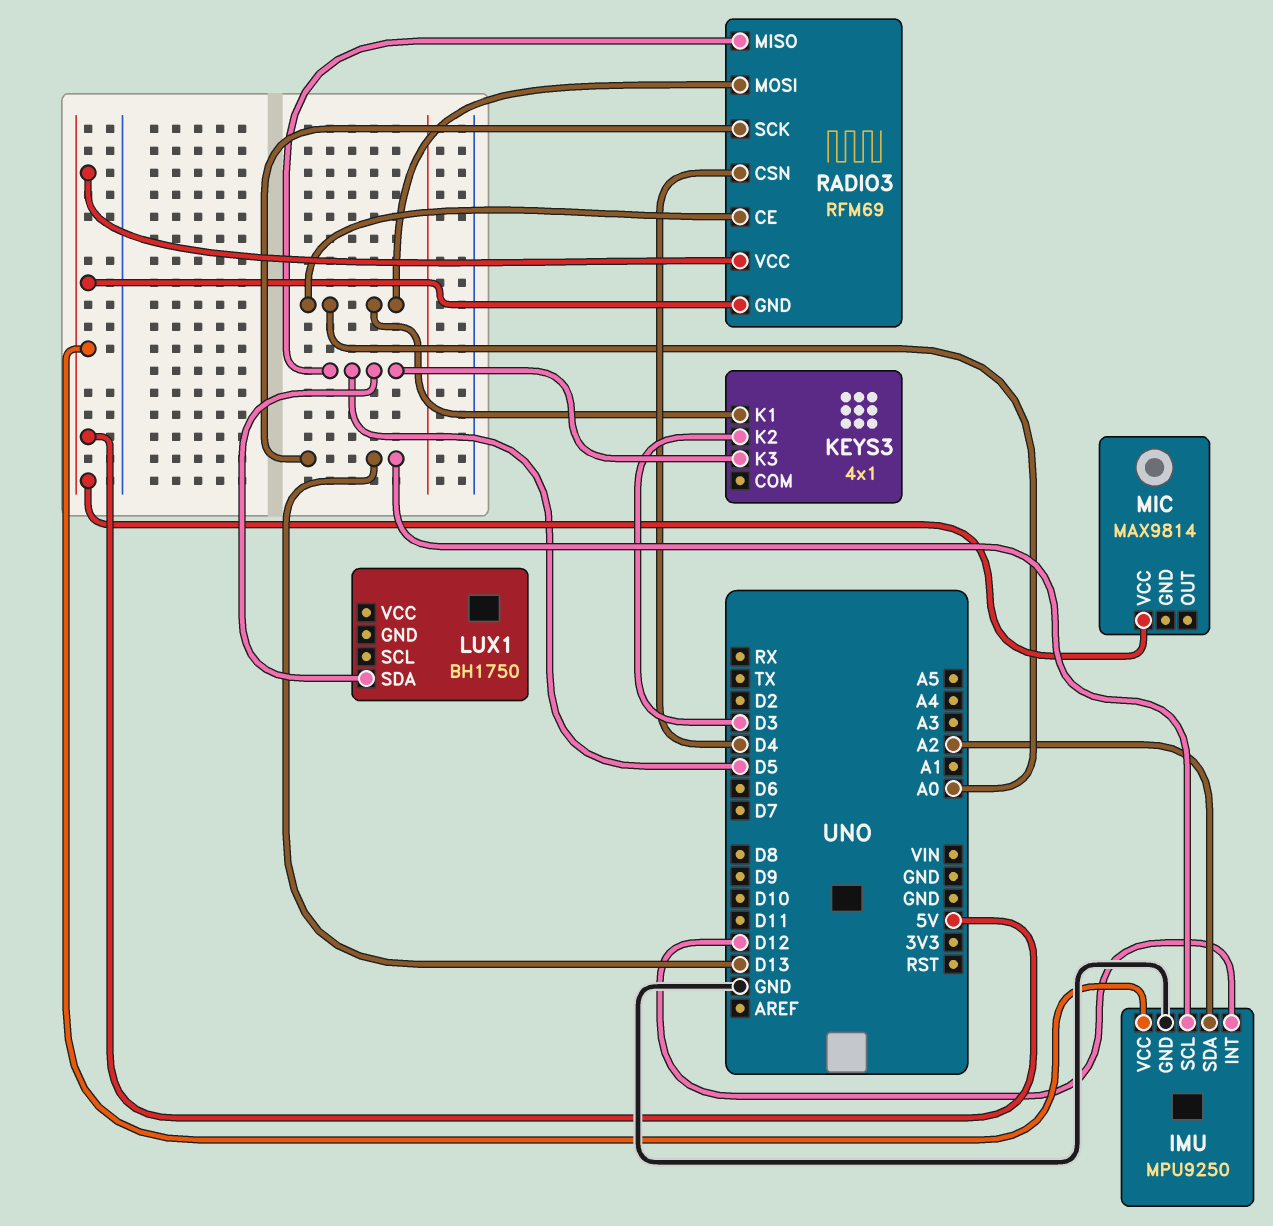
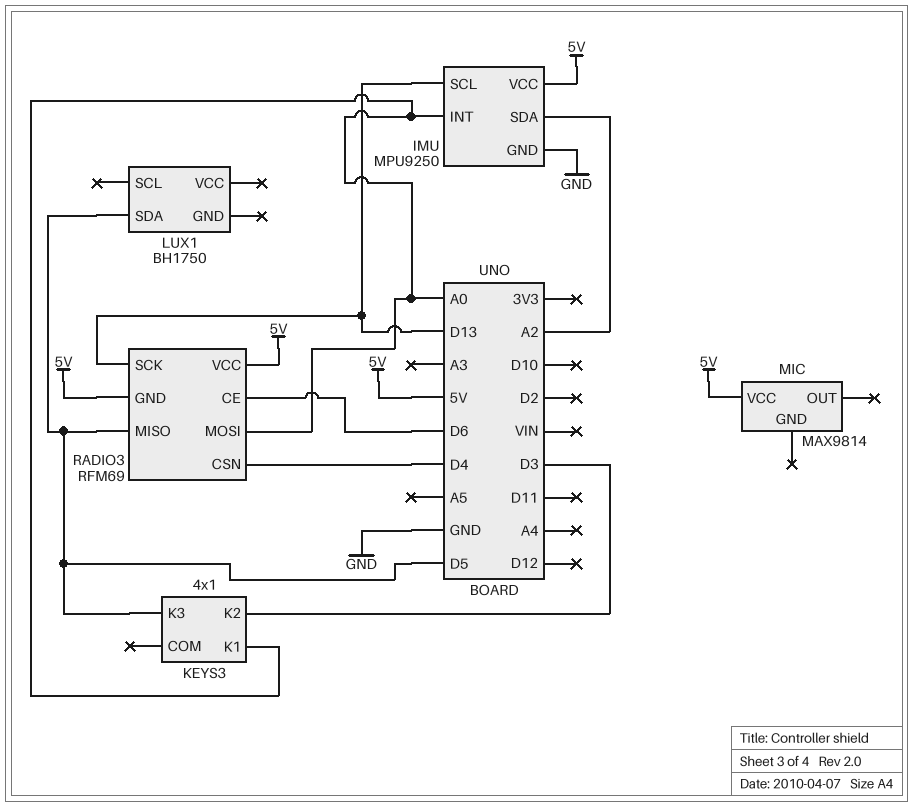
IMU pin INT: D12 -> A0
RADIO3 pin CE: A0 -> D6

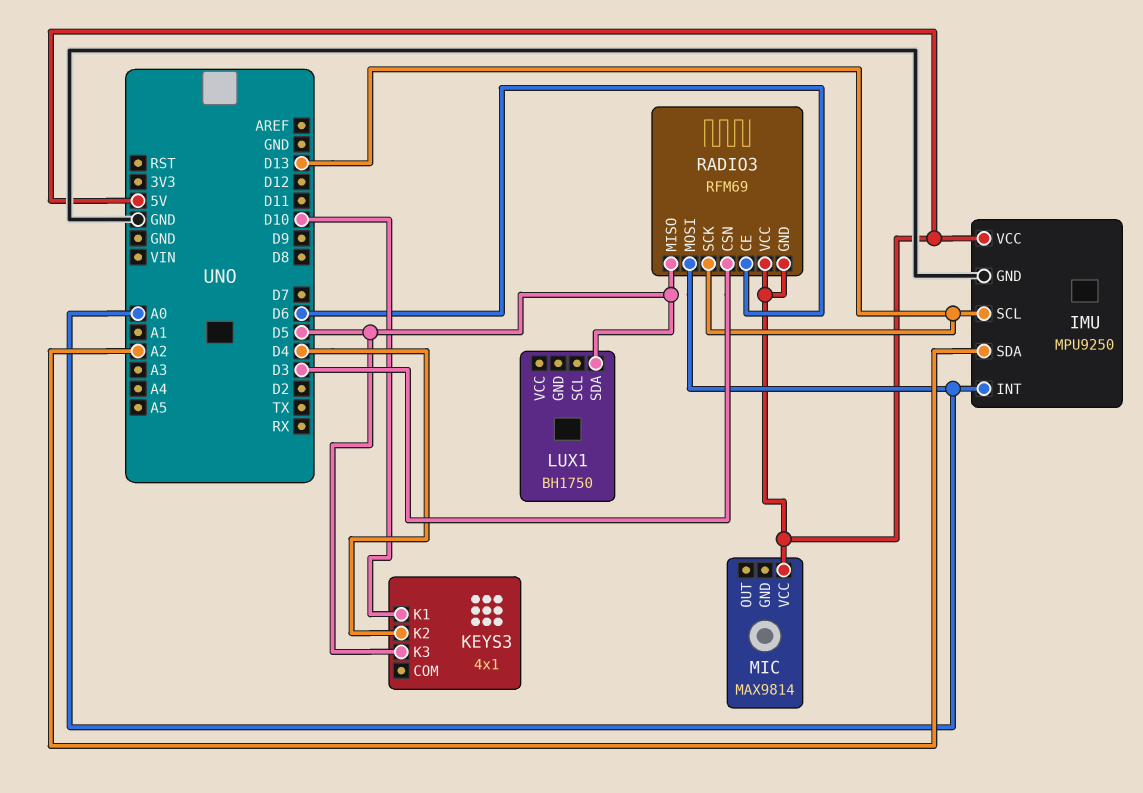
KEYS3 pin K1: A0 -> D10
KEYS3 pin K2: D3 -> D4
RADIO3 pin CSN: D4 -> D3

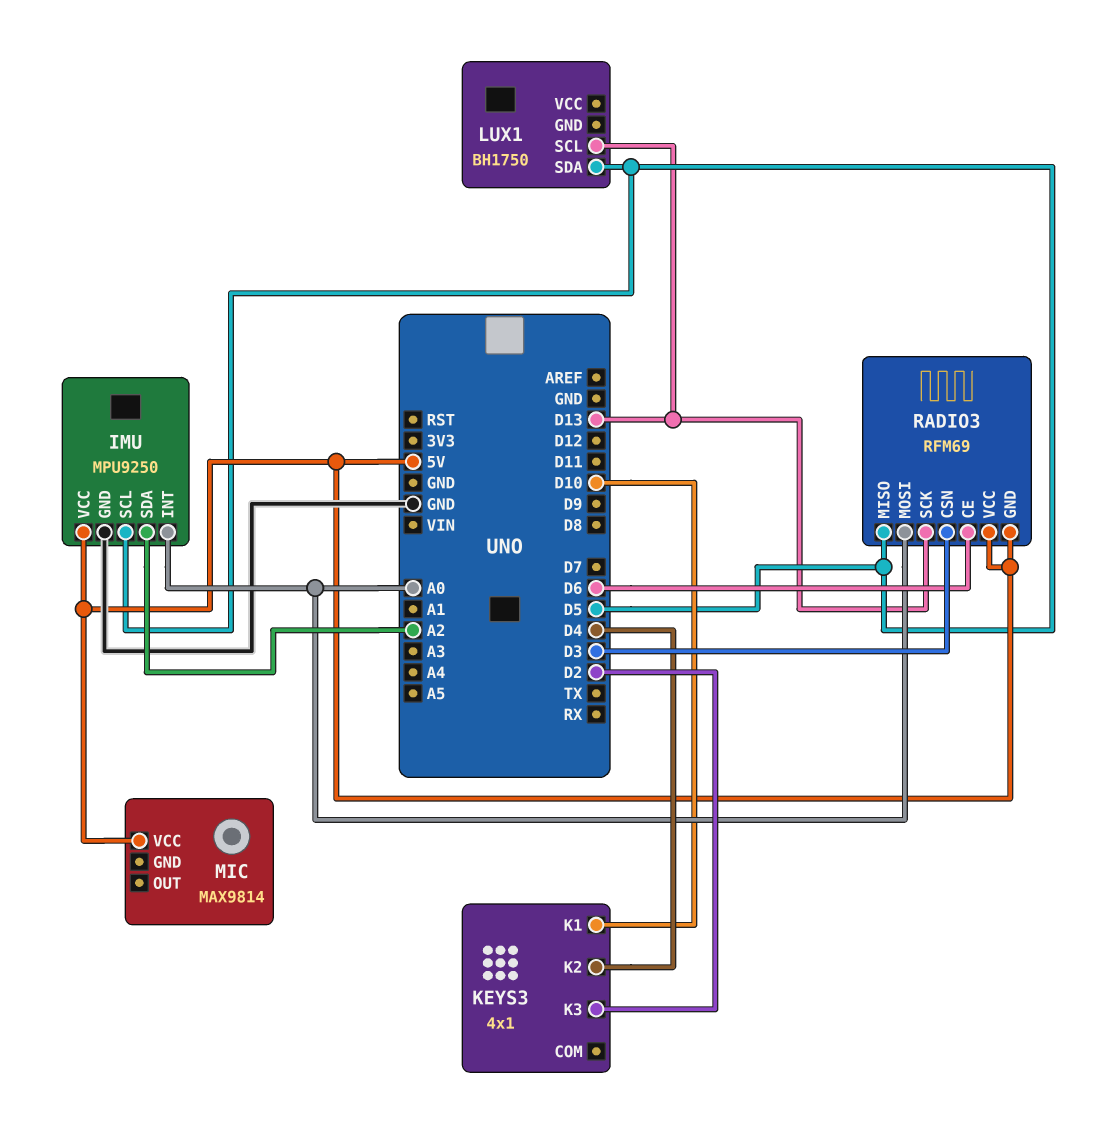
IMU pin SCL: D13 -> D5
KEYS3 pin K3: D5 -> D2
LUX1 pin SCL: none -> D13

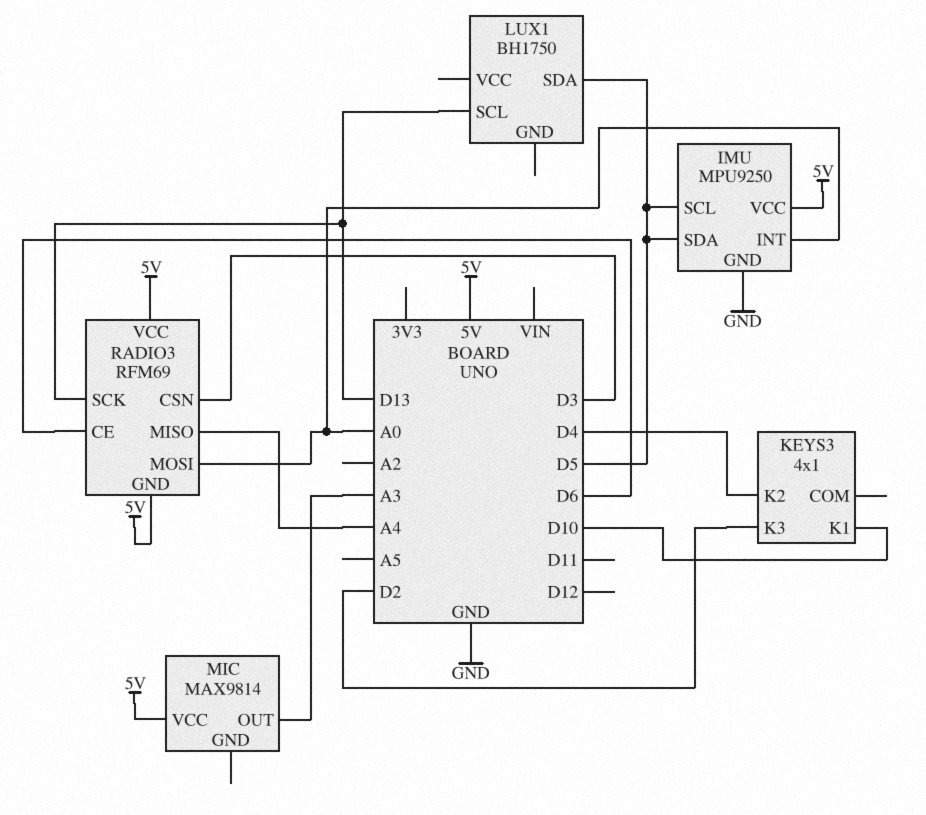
IMU pin SDA: A2 -> D5
MIC pin OUT: none -> A3
RADIO3 pin MISO: D5 -> A4

